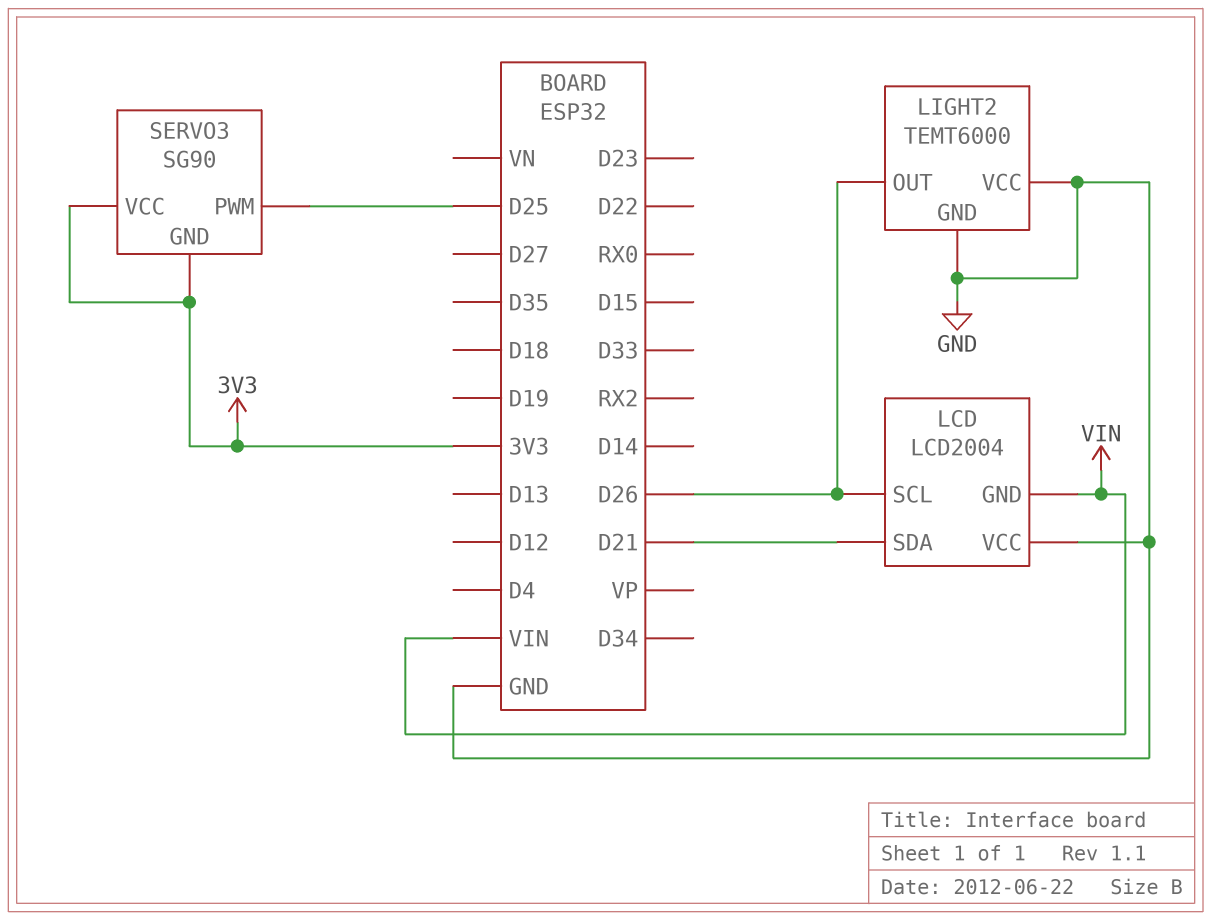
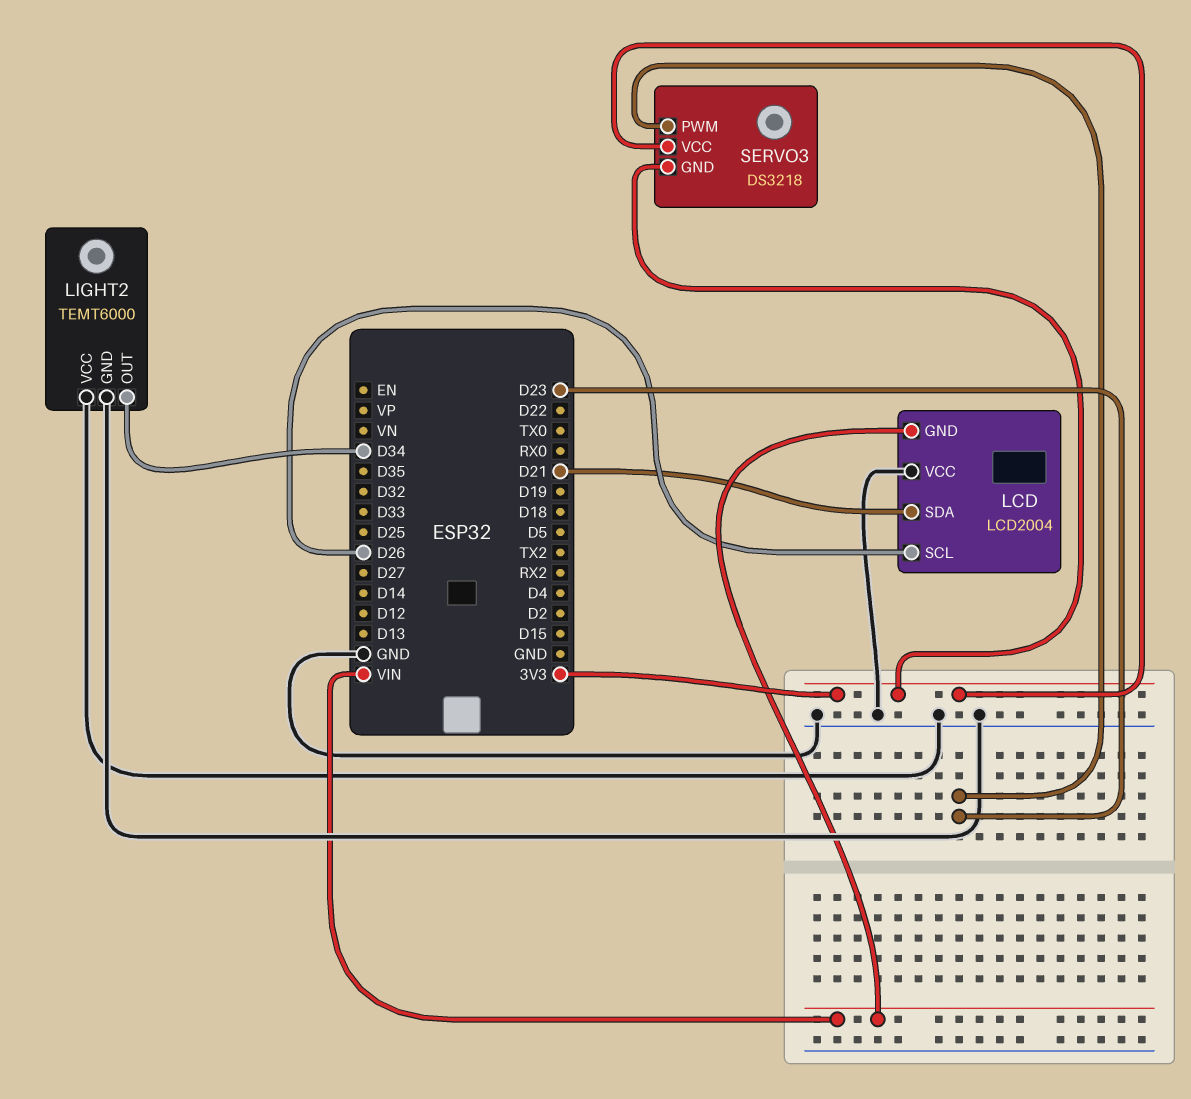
LIGHT2 pin OUT: D26 -> D34
SERVO3: SG90 -> DS3218
SERVO3 pin PWM: D25 -> D23

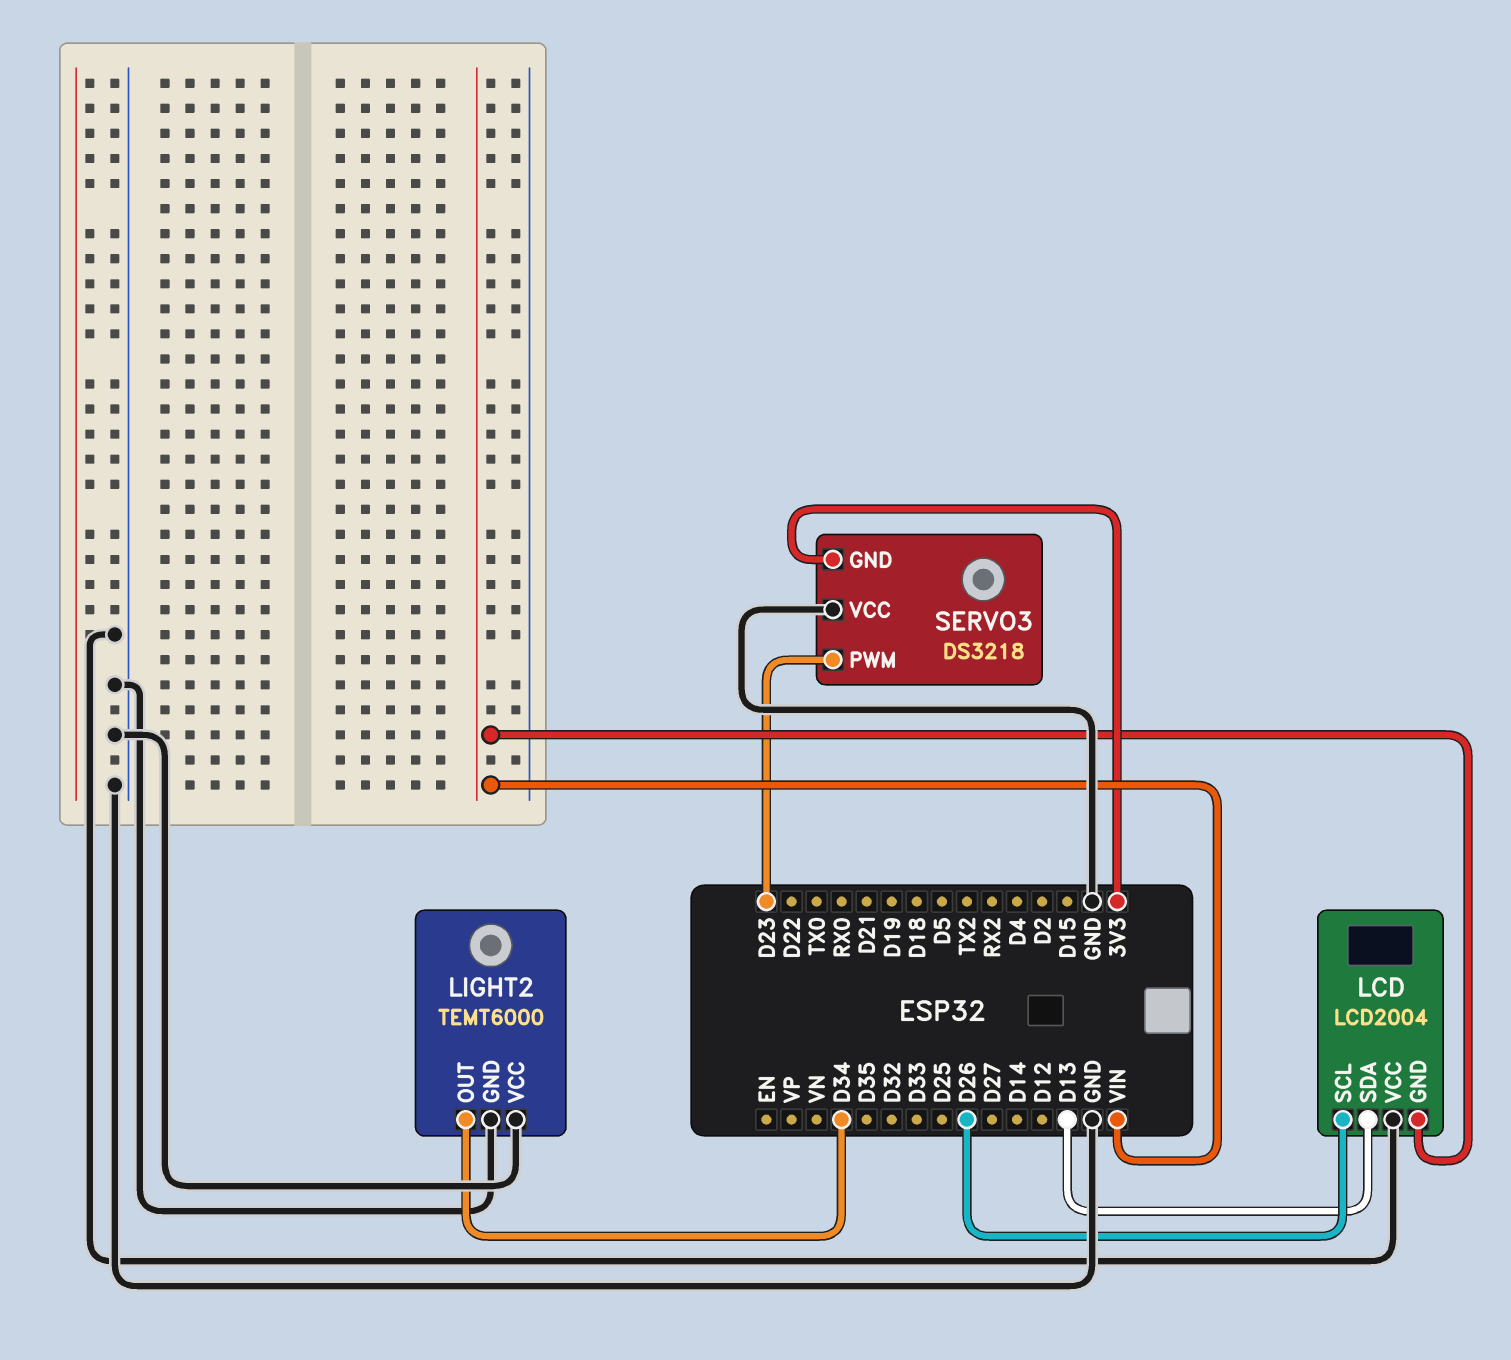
LCD pin SDA: D21 -> D13
SERVO3 pin VCC: 3V3 -> GND

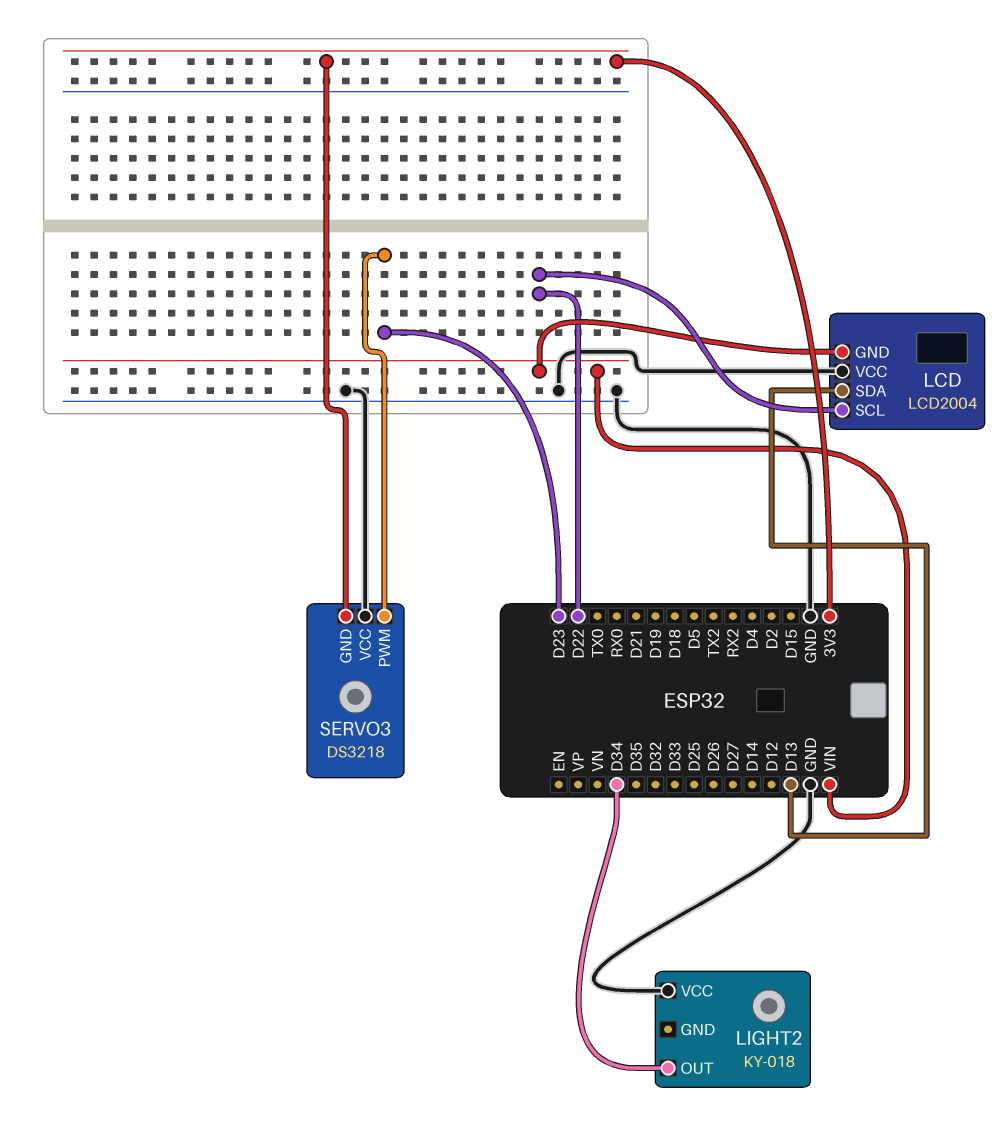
LCD pin SCL: D26 -> D22
LIGHT2: TEMT6000 -> KY-018
LIGHT2 pin GND: GND -> none

